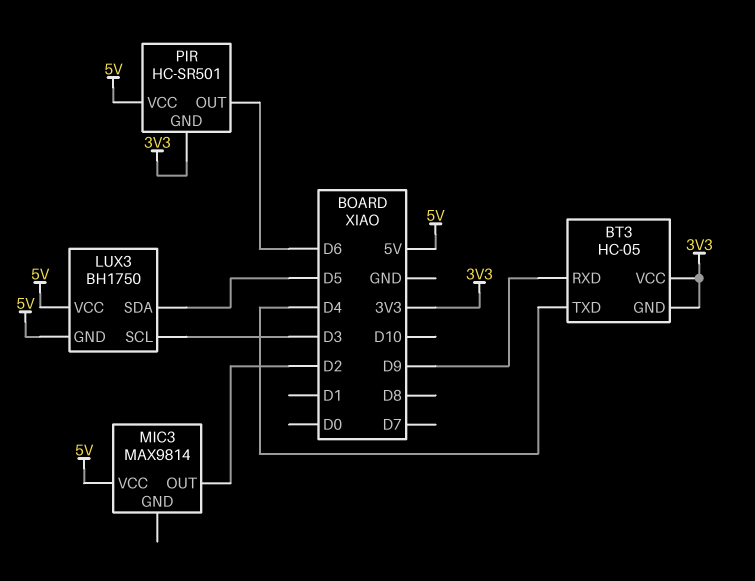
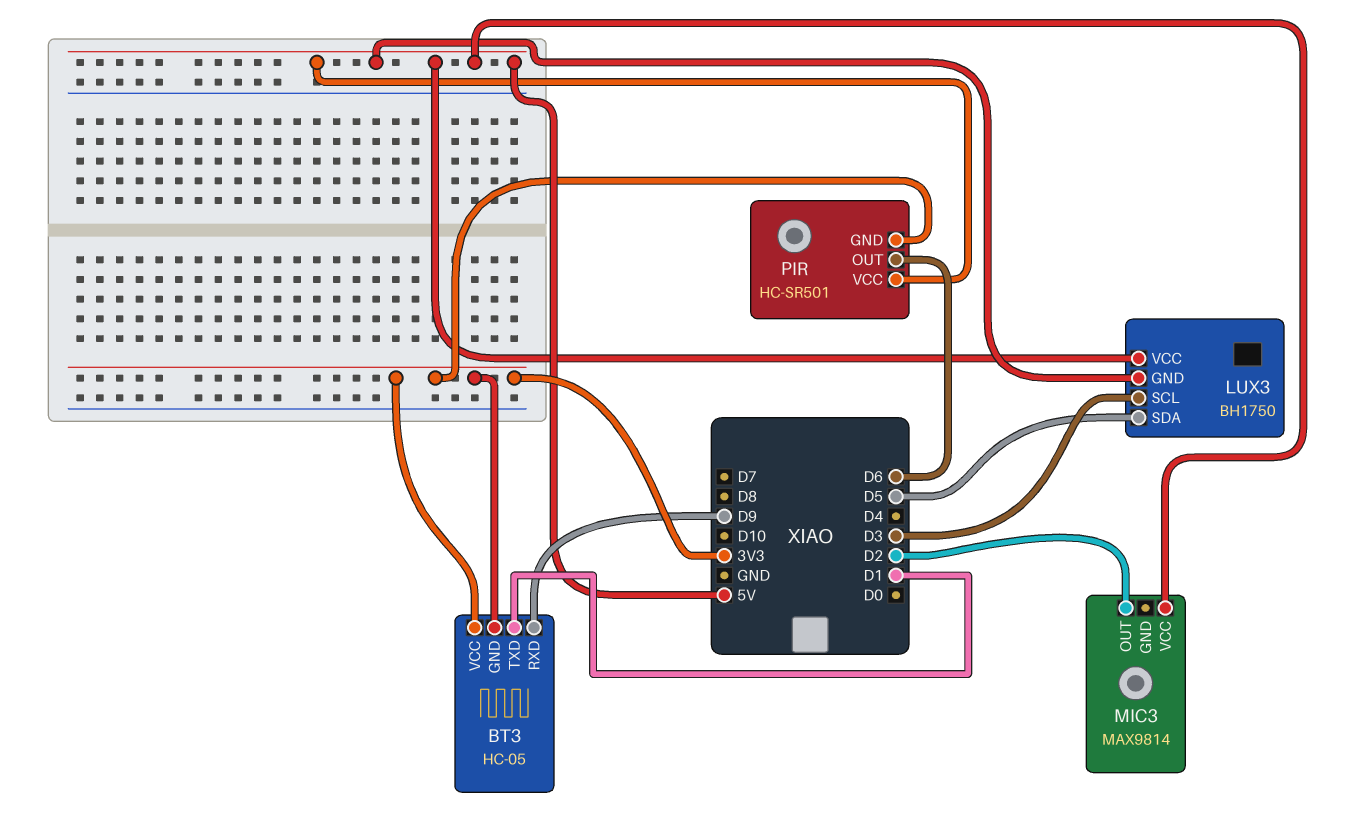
BT3 pin TXD: D4 -> D1

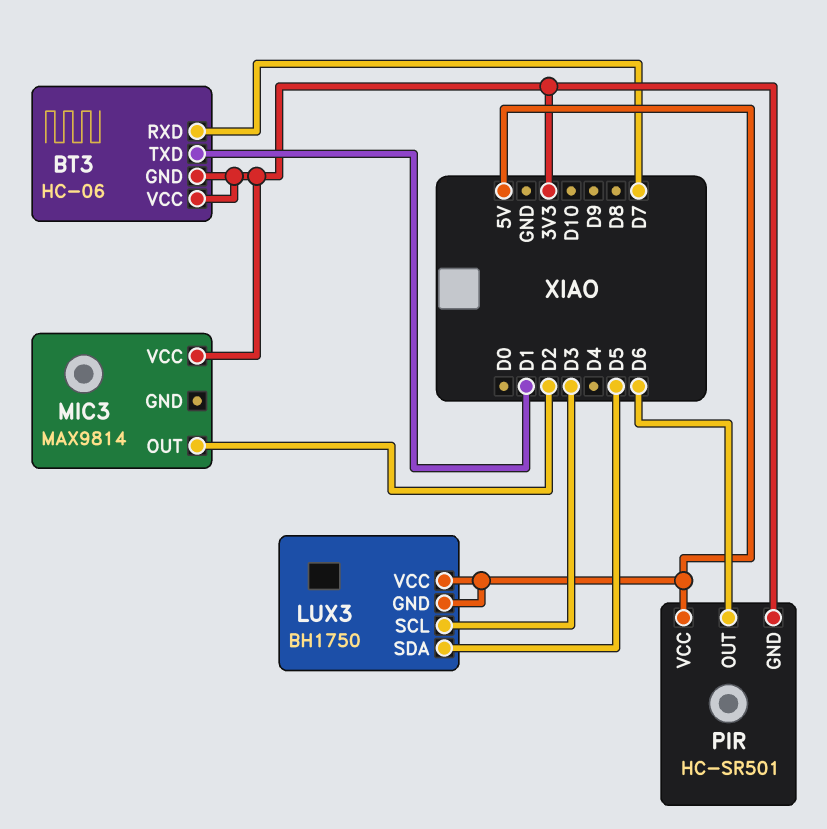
BT3: HC-05 -> HC-06
BT3 pin RXD: D9 -> D7
MIC3 pin VCC: 5V -> 3V3

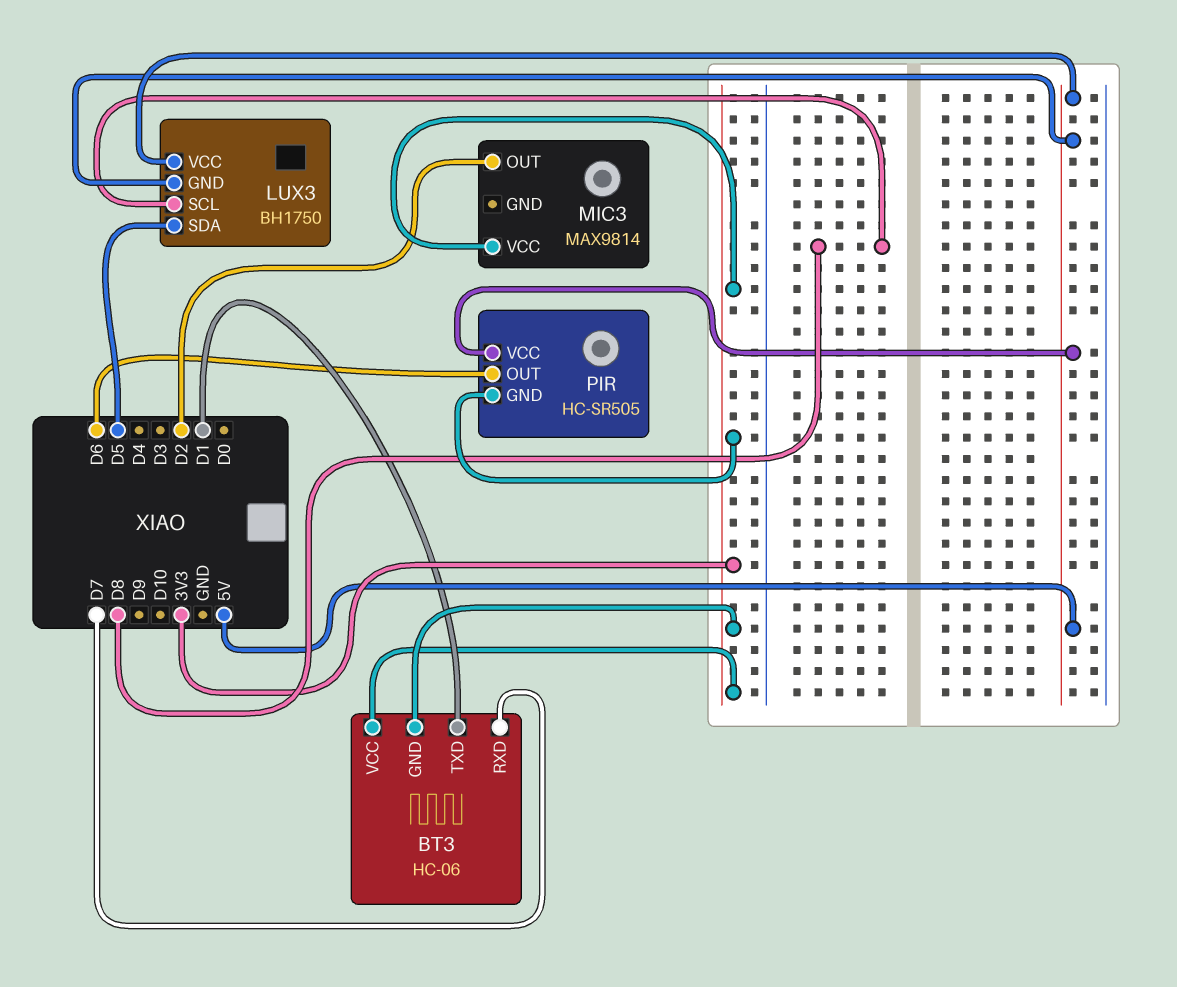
LUX3 pin SCL: D3 -> D8
PIR: HC-SR501 -> HC-SR505

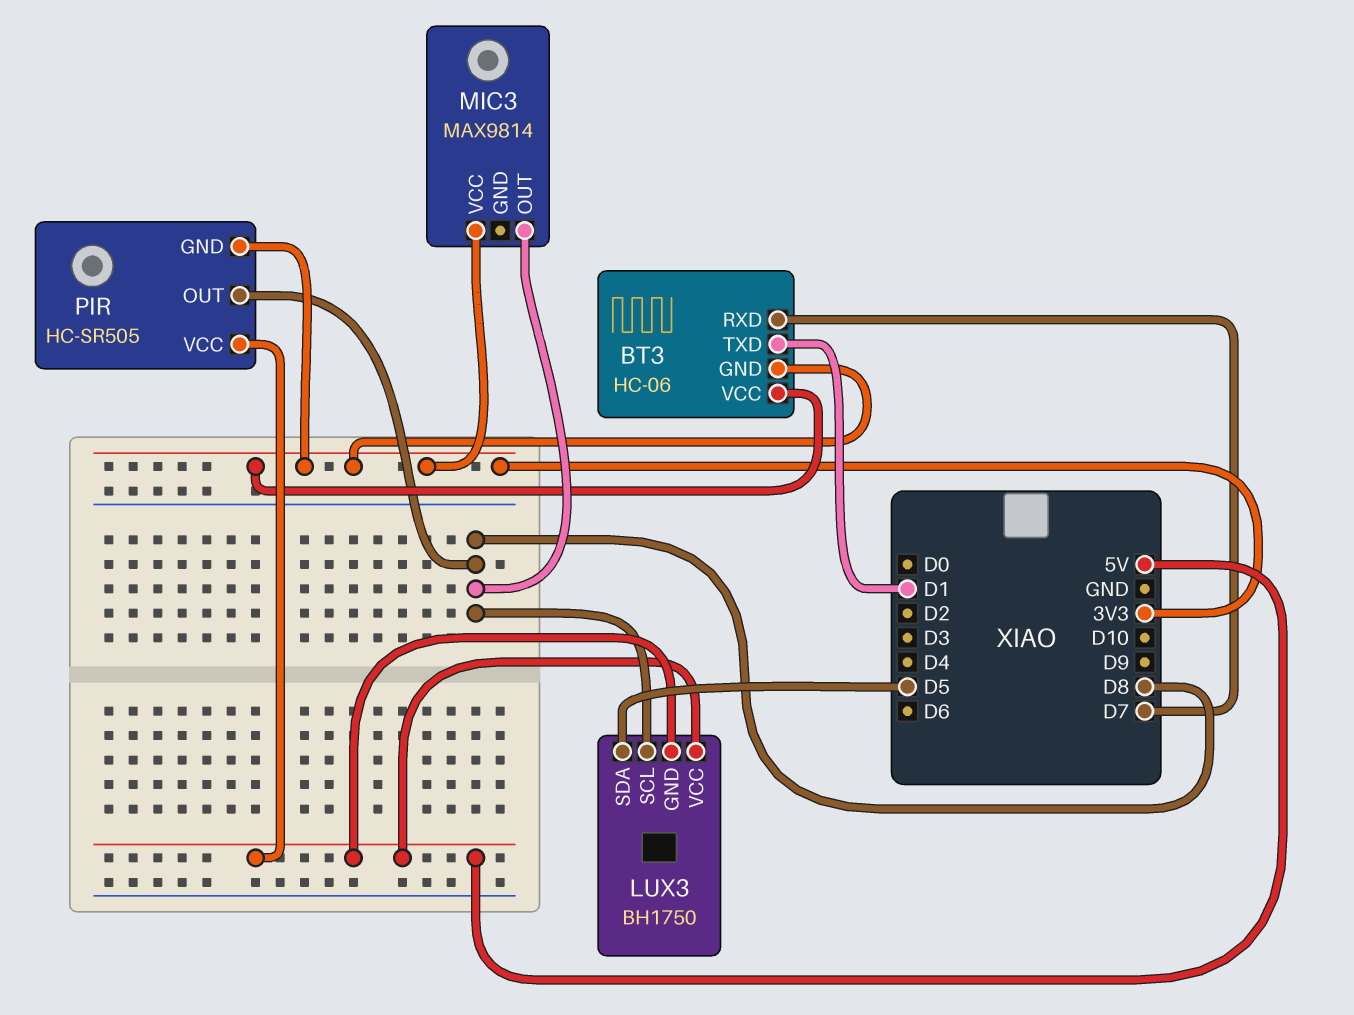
MIC3 pin OUT: D2 -> D8
PIR pin OUT: D6 -> D8

